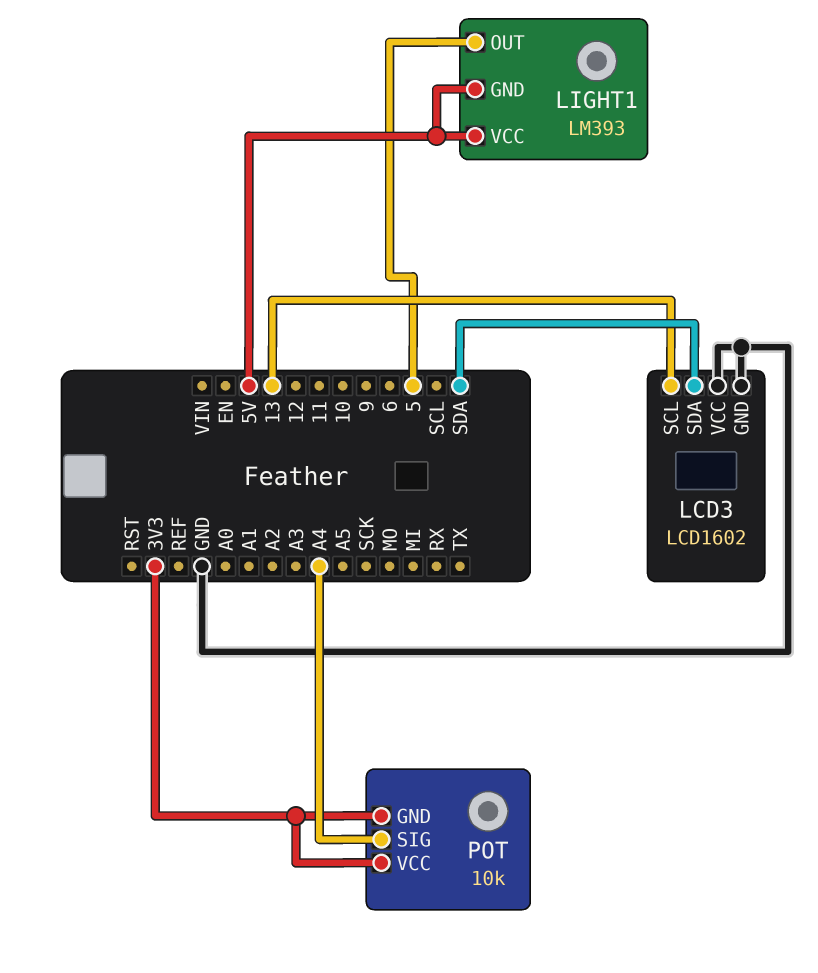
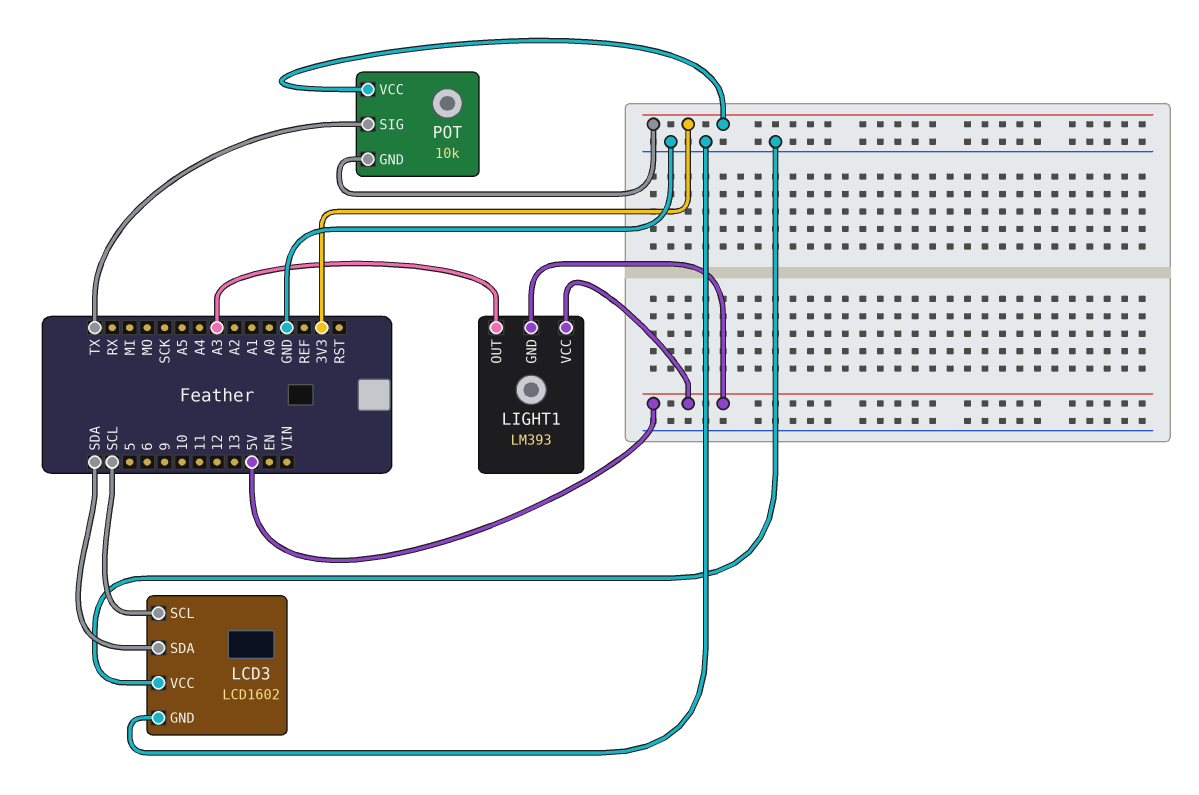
LCD3 pin SCL: 13 -> SCL
LIGHT1 pin OUT: 5 -> A3
POT pin SIG: A4 -> TX

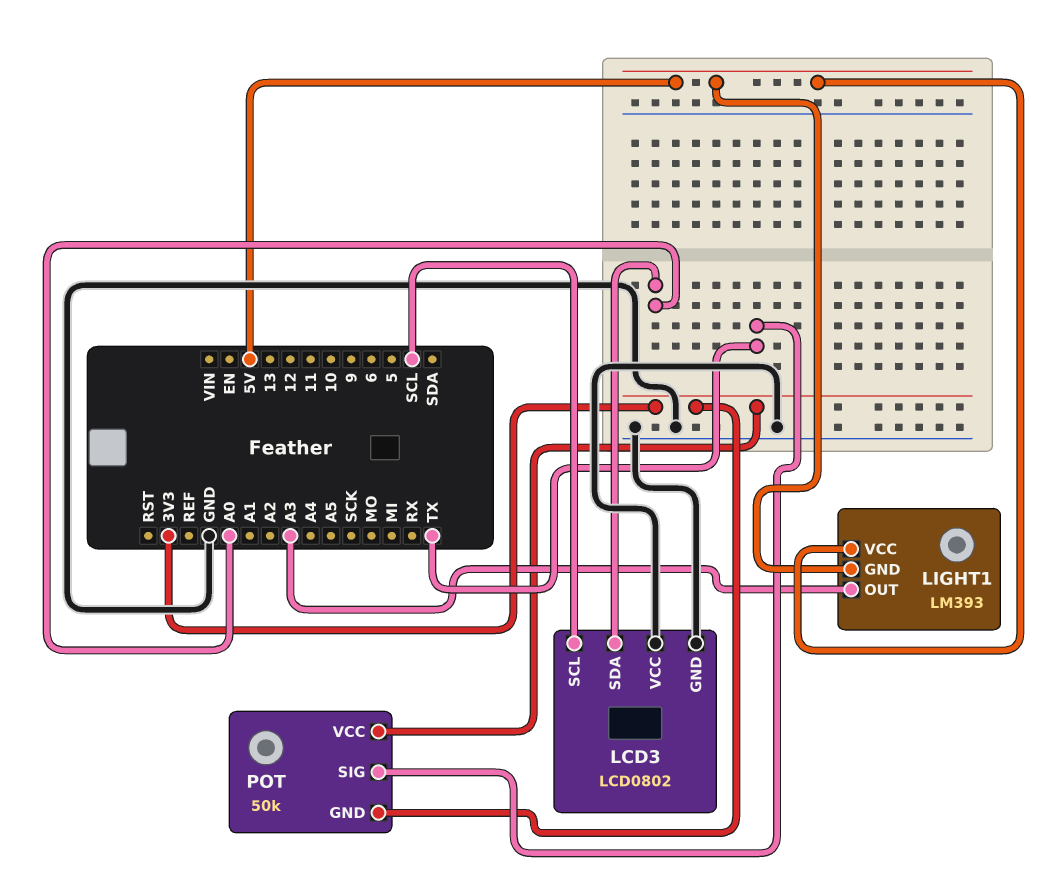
LCD3: LCD1602 -> LCD0802
LCD3 pin SDA: SDA -> A0
POT: 10k -> 50k

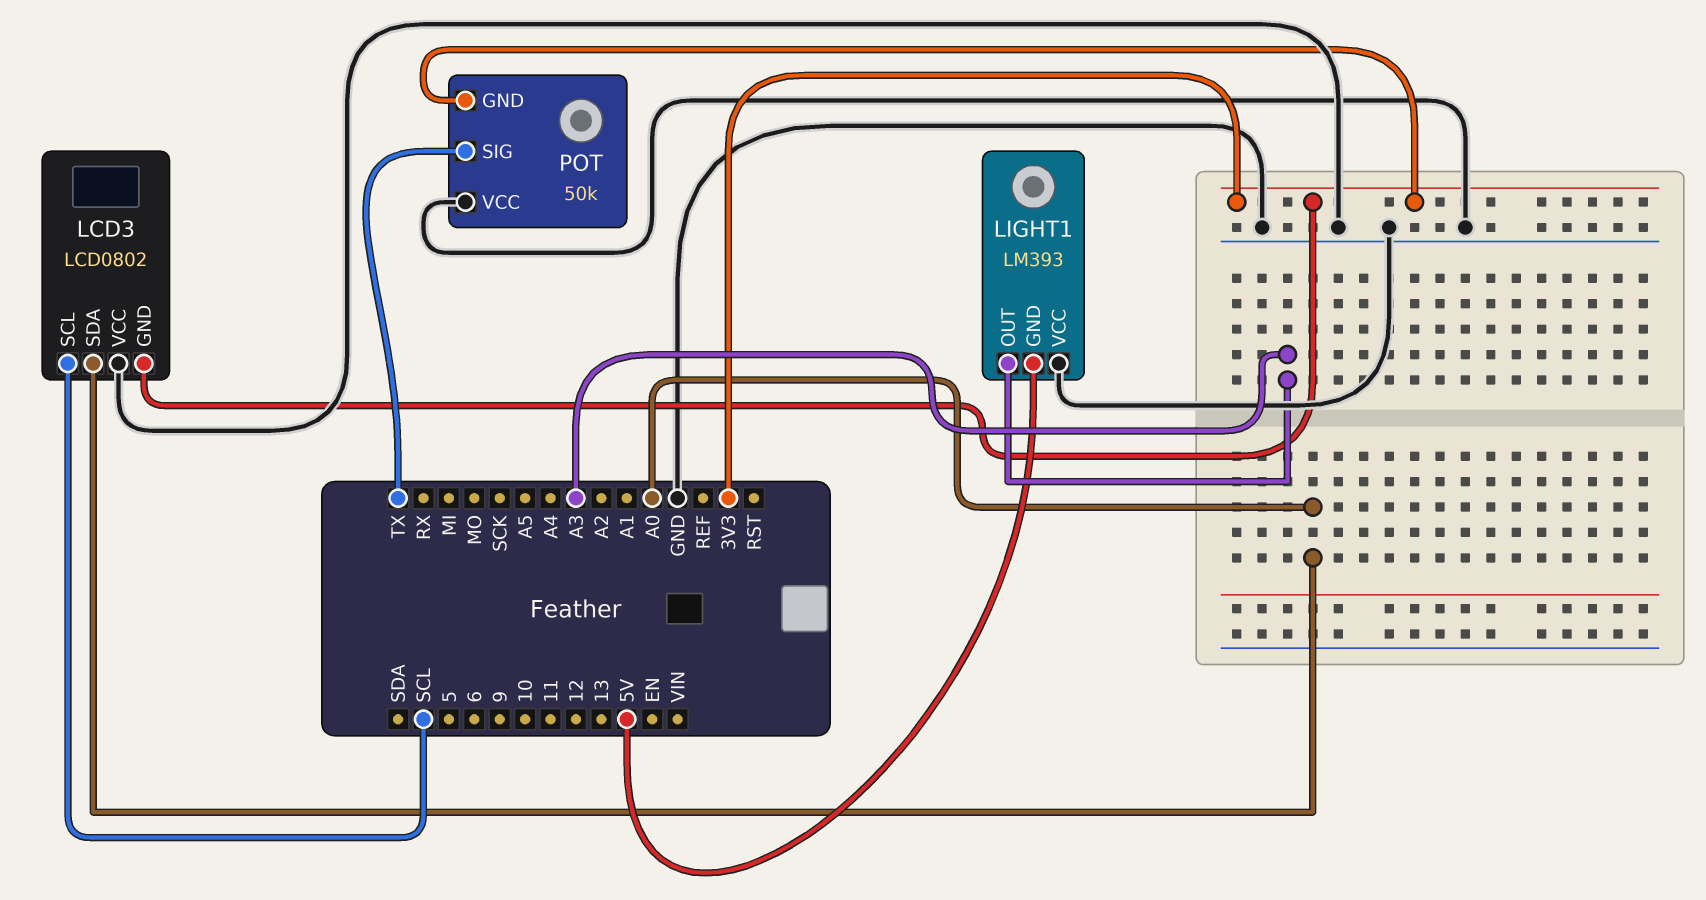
LCD3 pin GND: GND -> 3V3
LIGHT1 pin VCC: 5V -> GND
POT pin VCC: 3V3 -> GND

